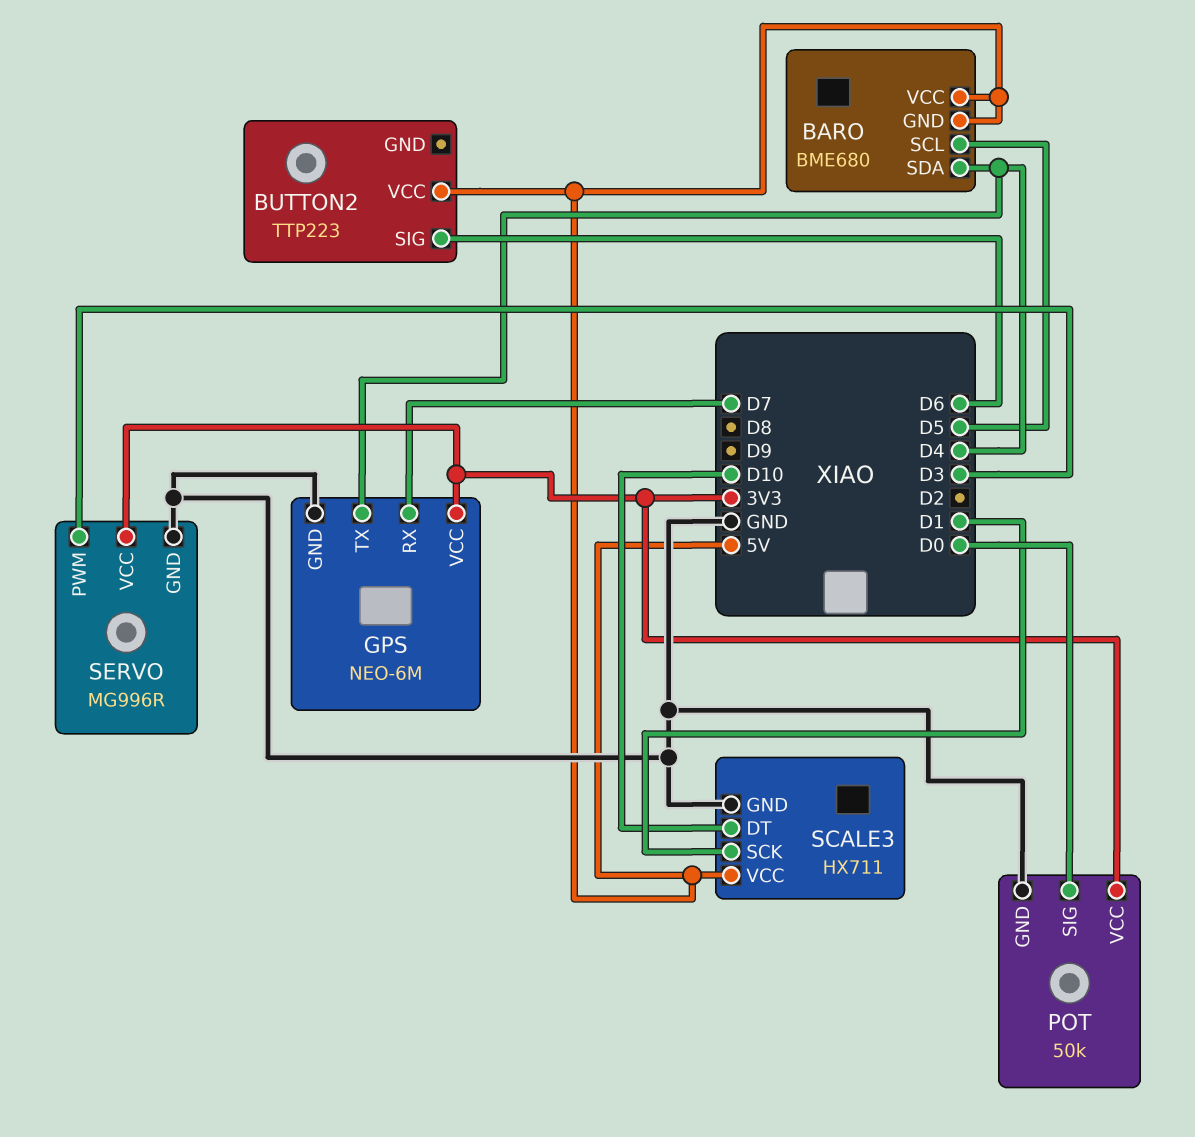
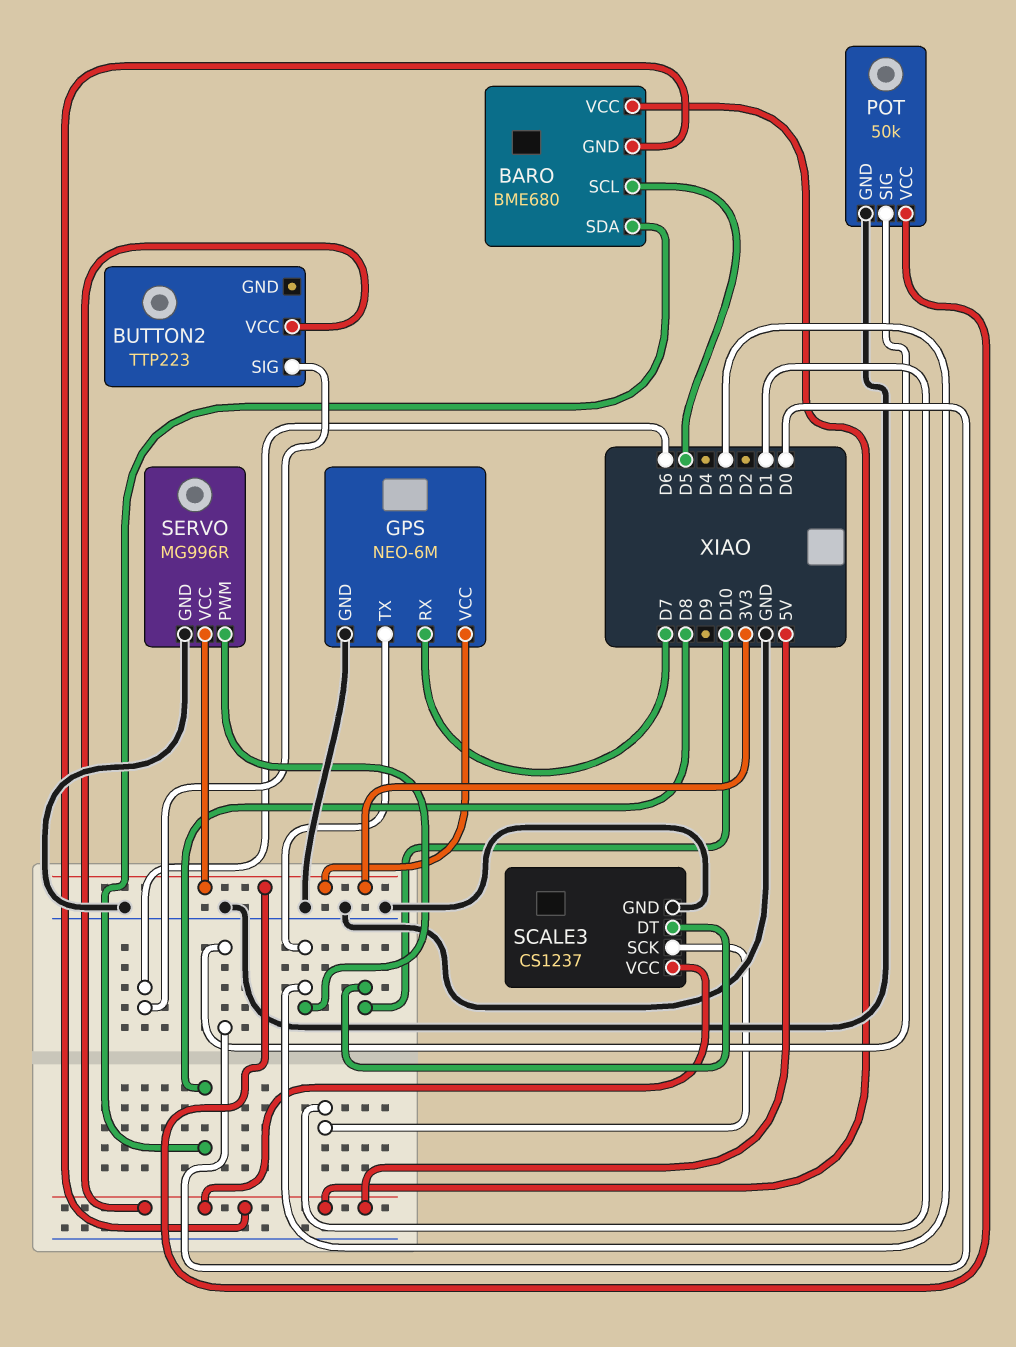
BARO pin SDA: D4 -> D8
GPS pin TX: D4 -> D3
SCALE3: HX711 -> CS1237

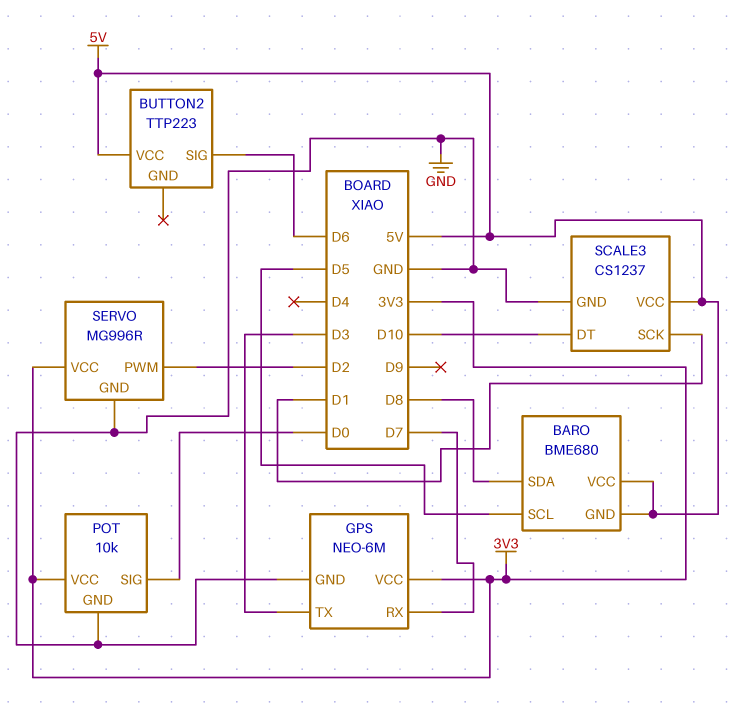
POT: 50k -> 10k
SERVO pin PWM: D3 -> D2

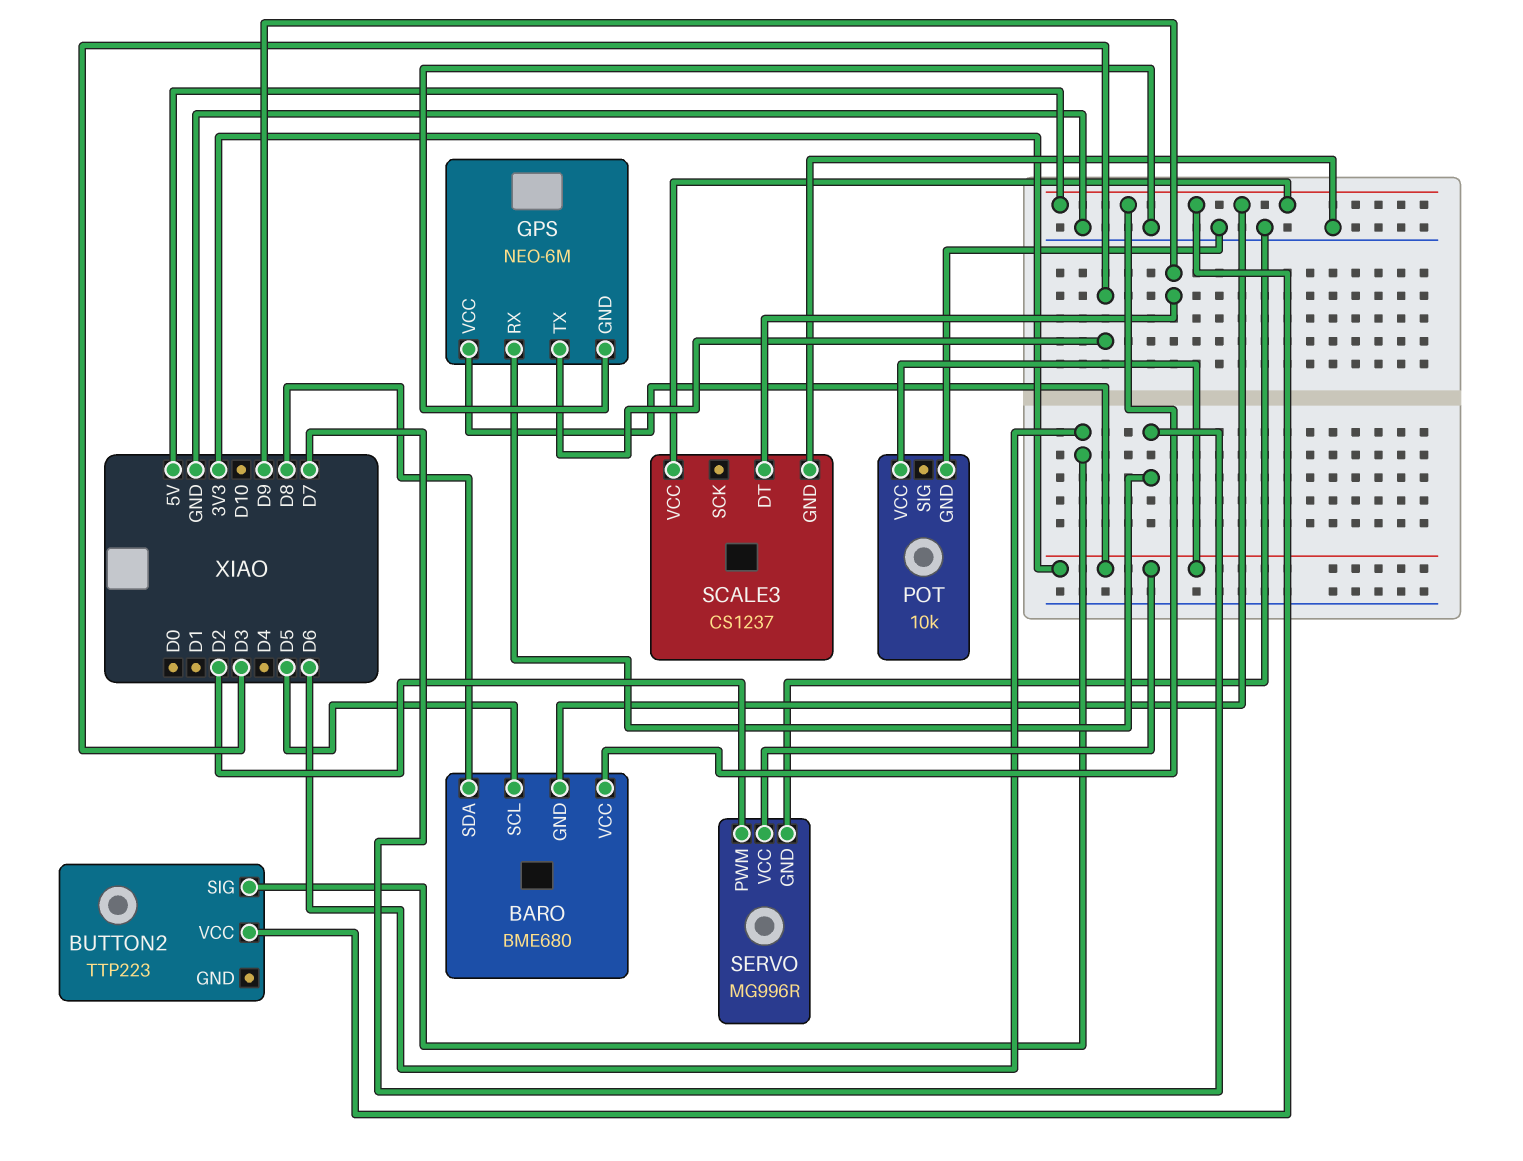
POT pin SIG: D0 -> none
SCALE3 pin DT: D10 -> D9
SCALE3 pin SCK: D1 -> none

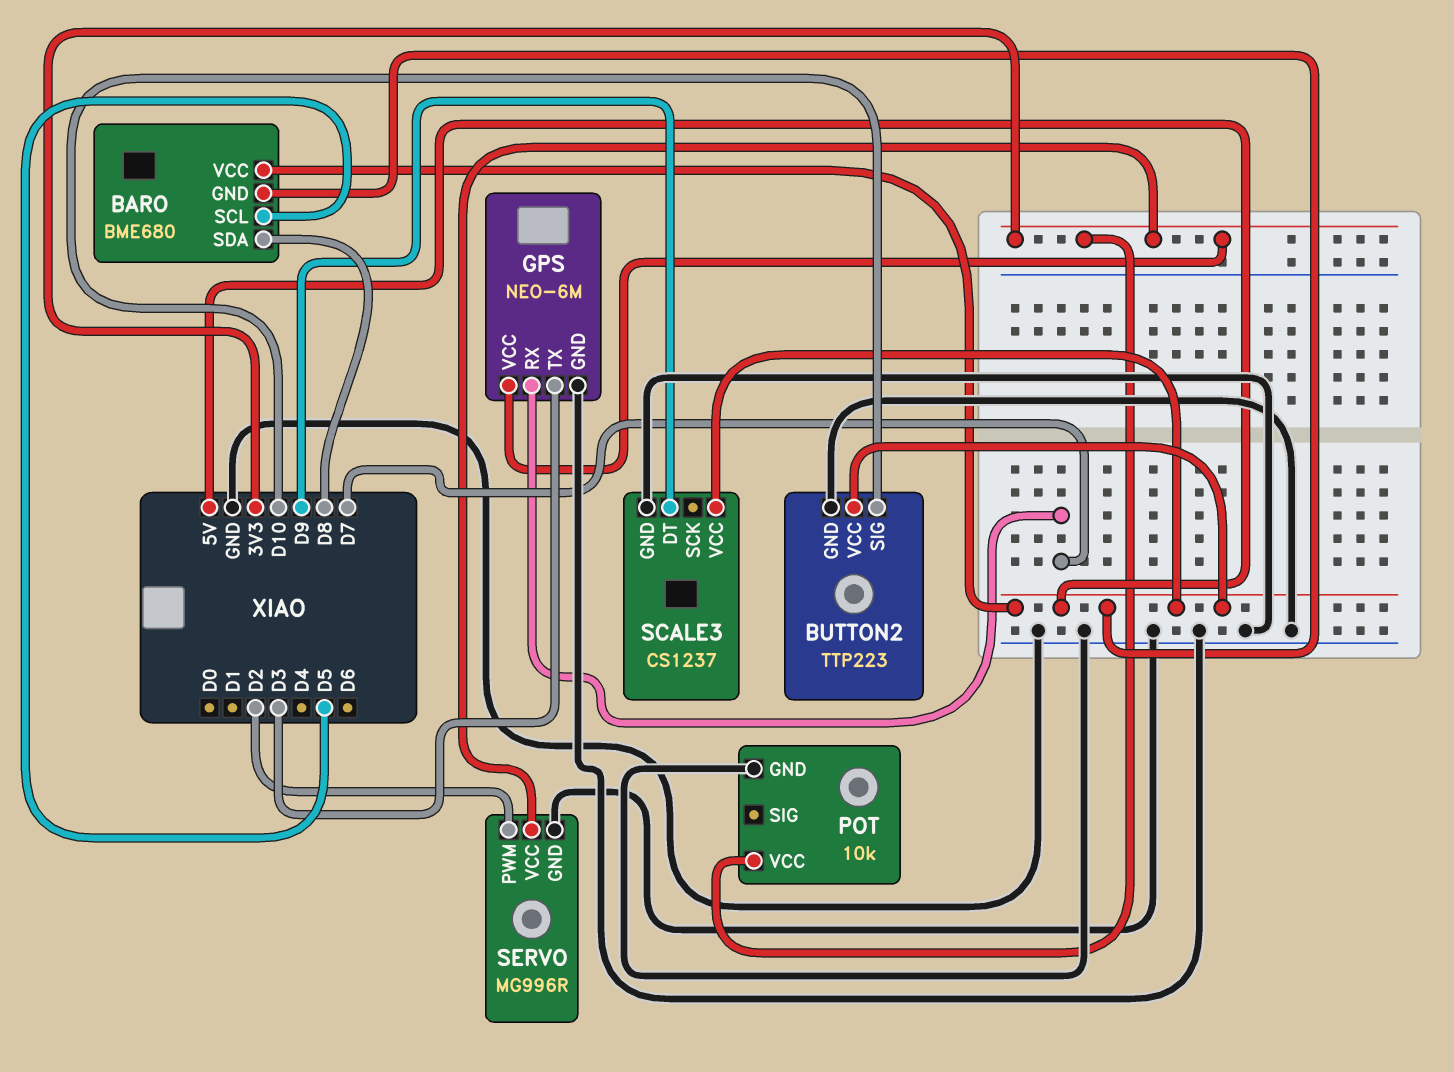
BUTTON2 pin GND: none -> GND
BUTTON2 pin SIG: D6 -> D10

